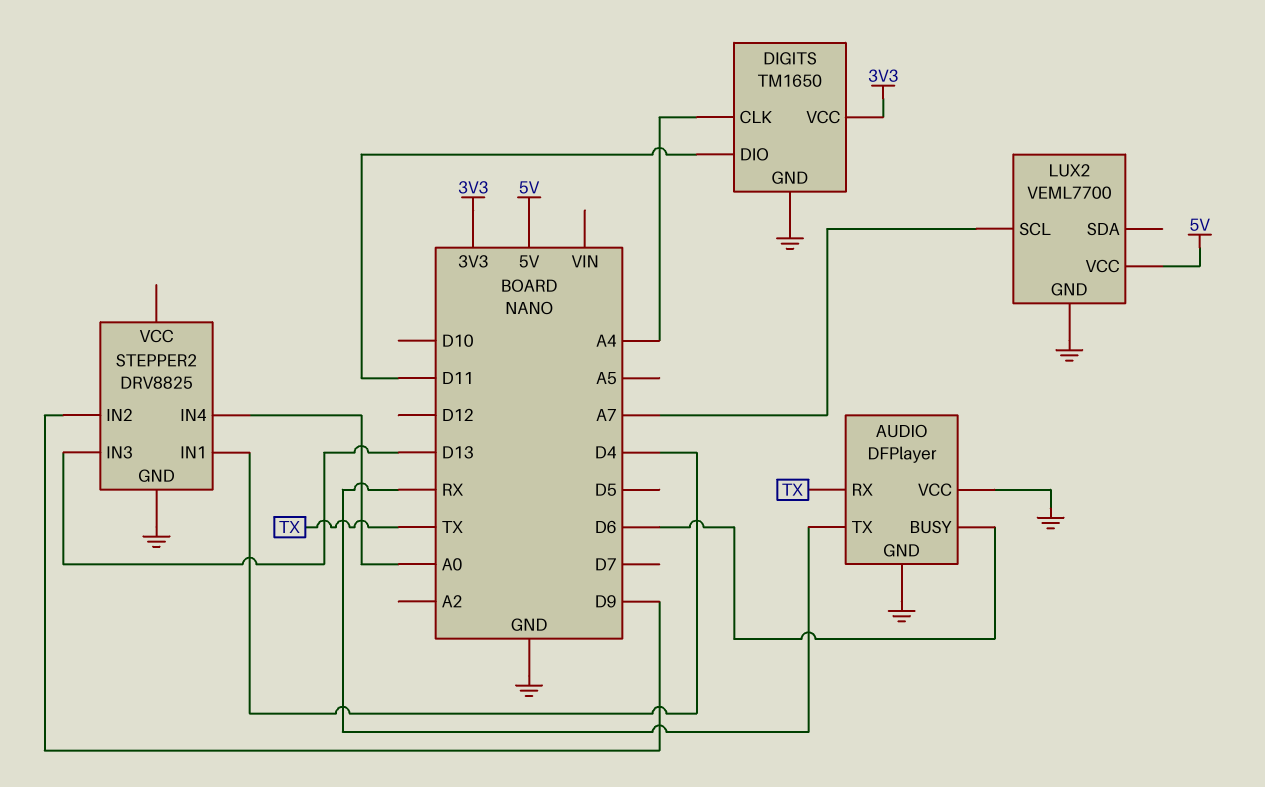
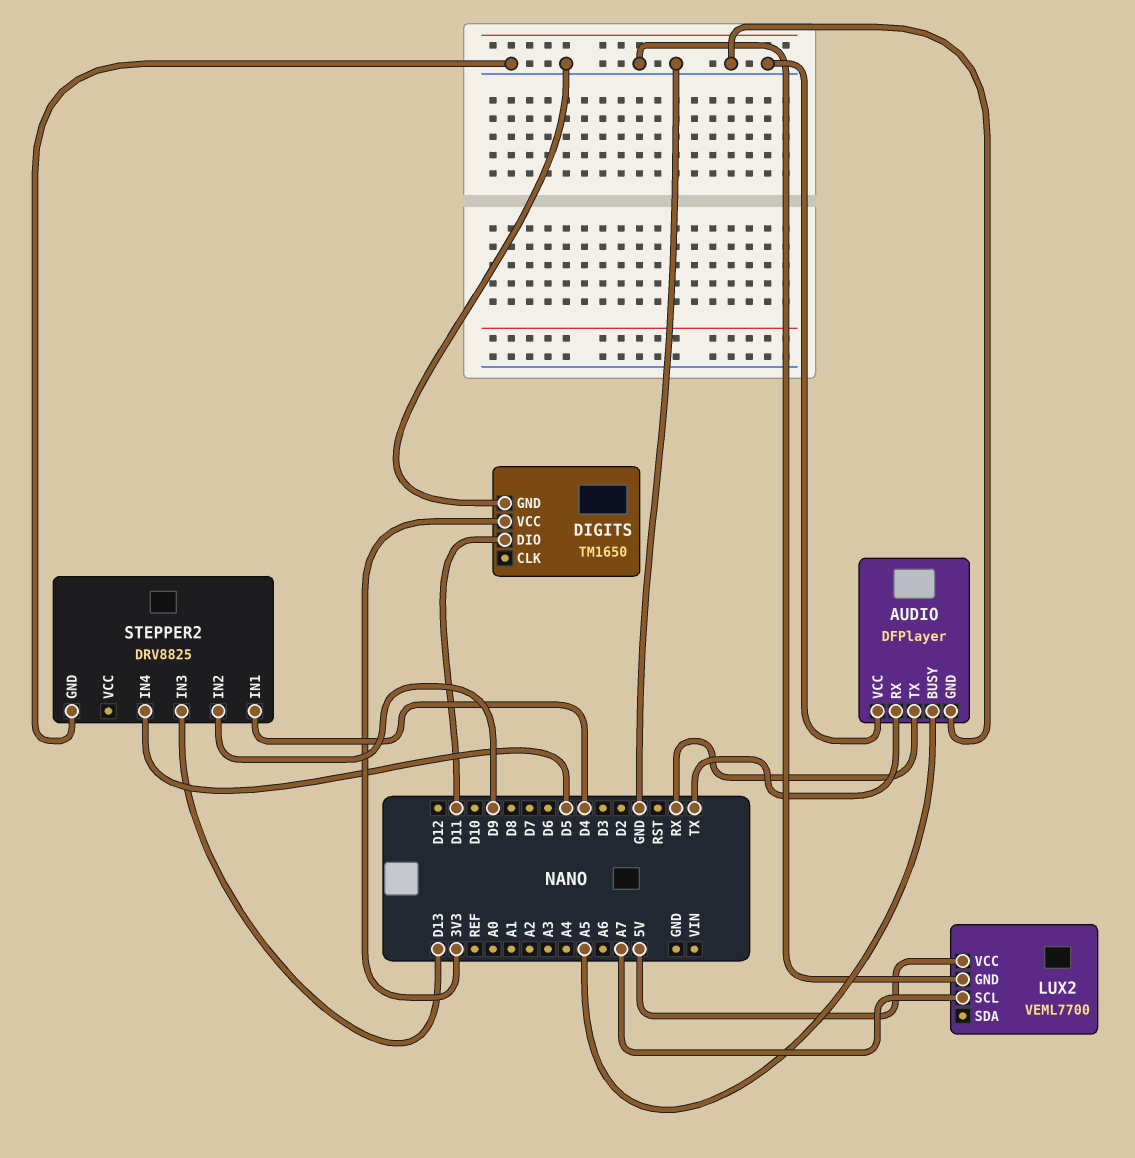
AUDIO pin BUSY: D6 -> A5
DIGITS pin CLK: A4 -> none
STEPPER2 pin IN4: A0 -> D5

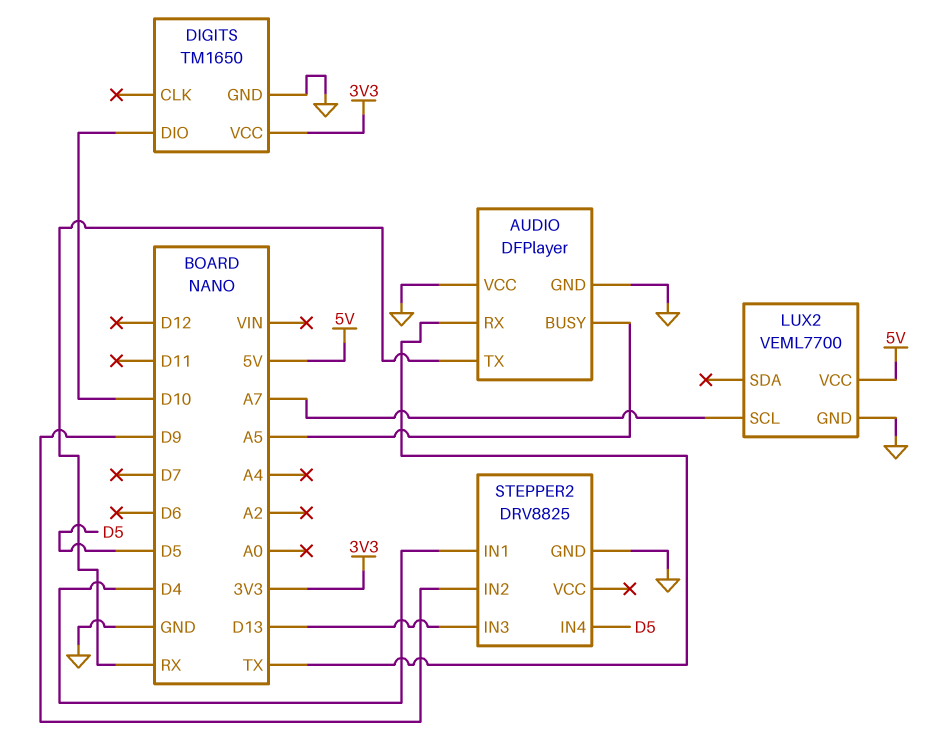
DIGITS pin DIO: D11 -> D10

